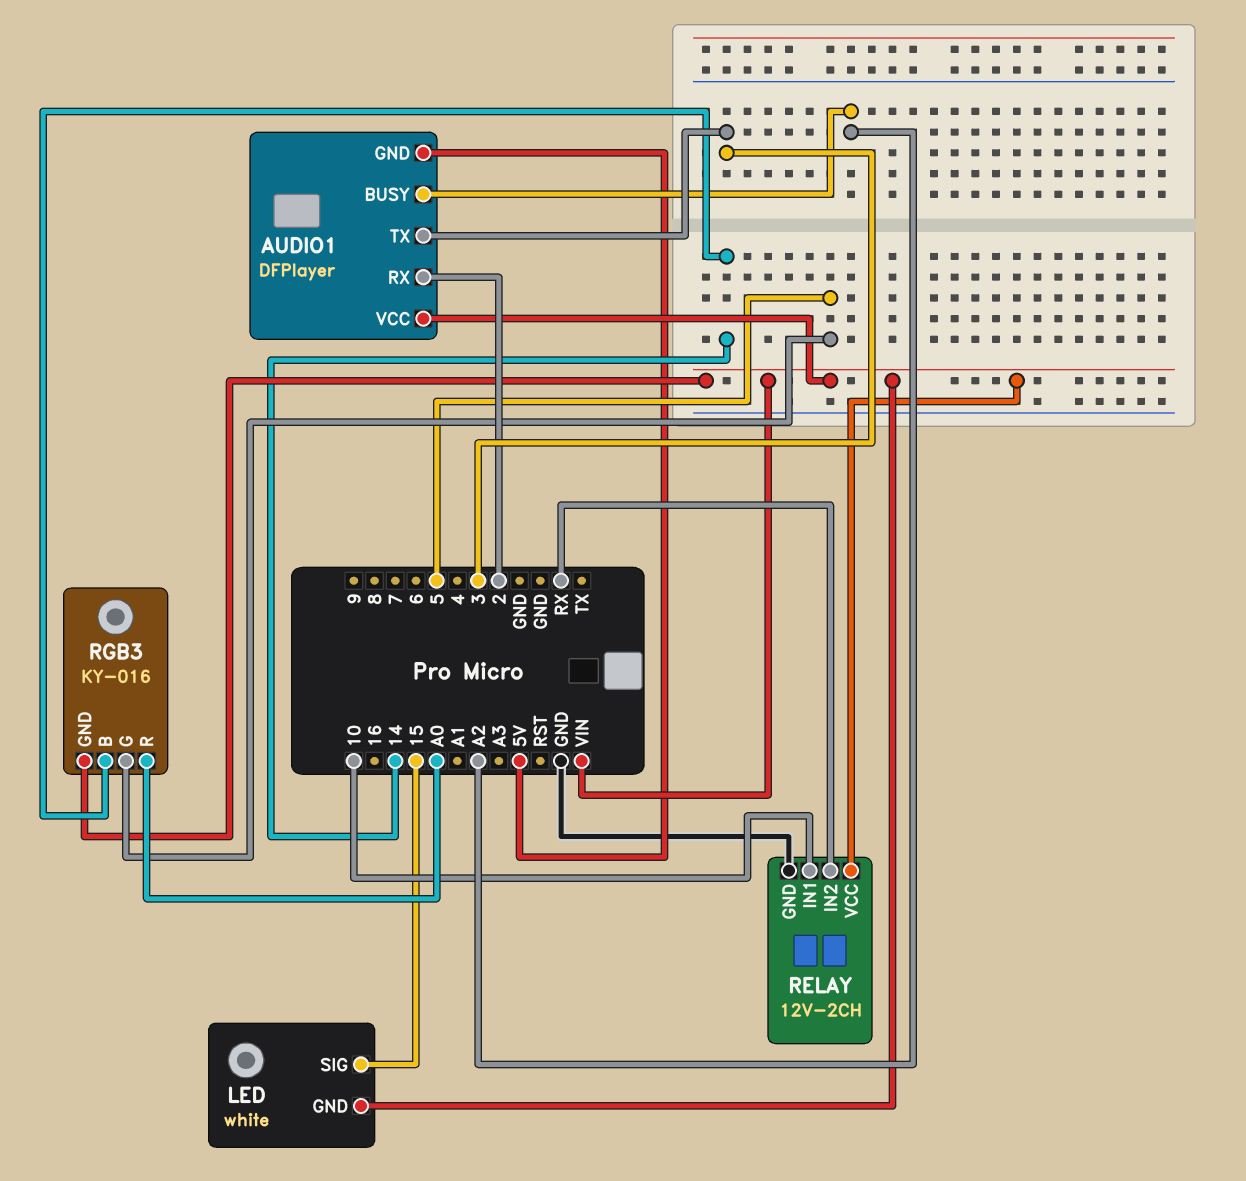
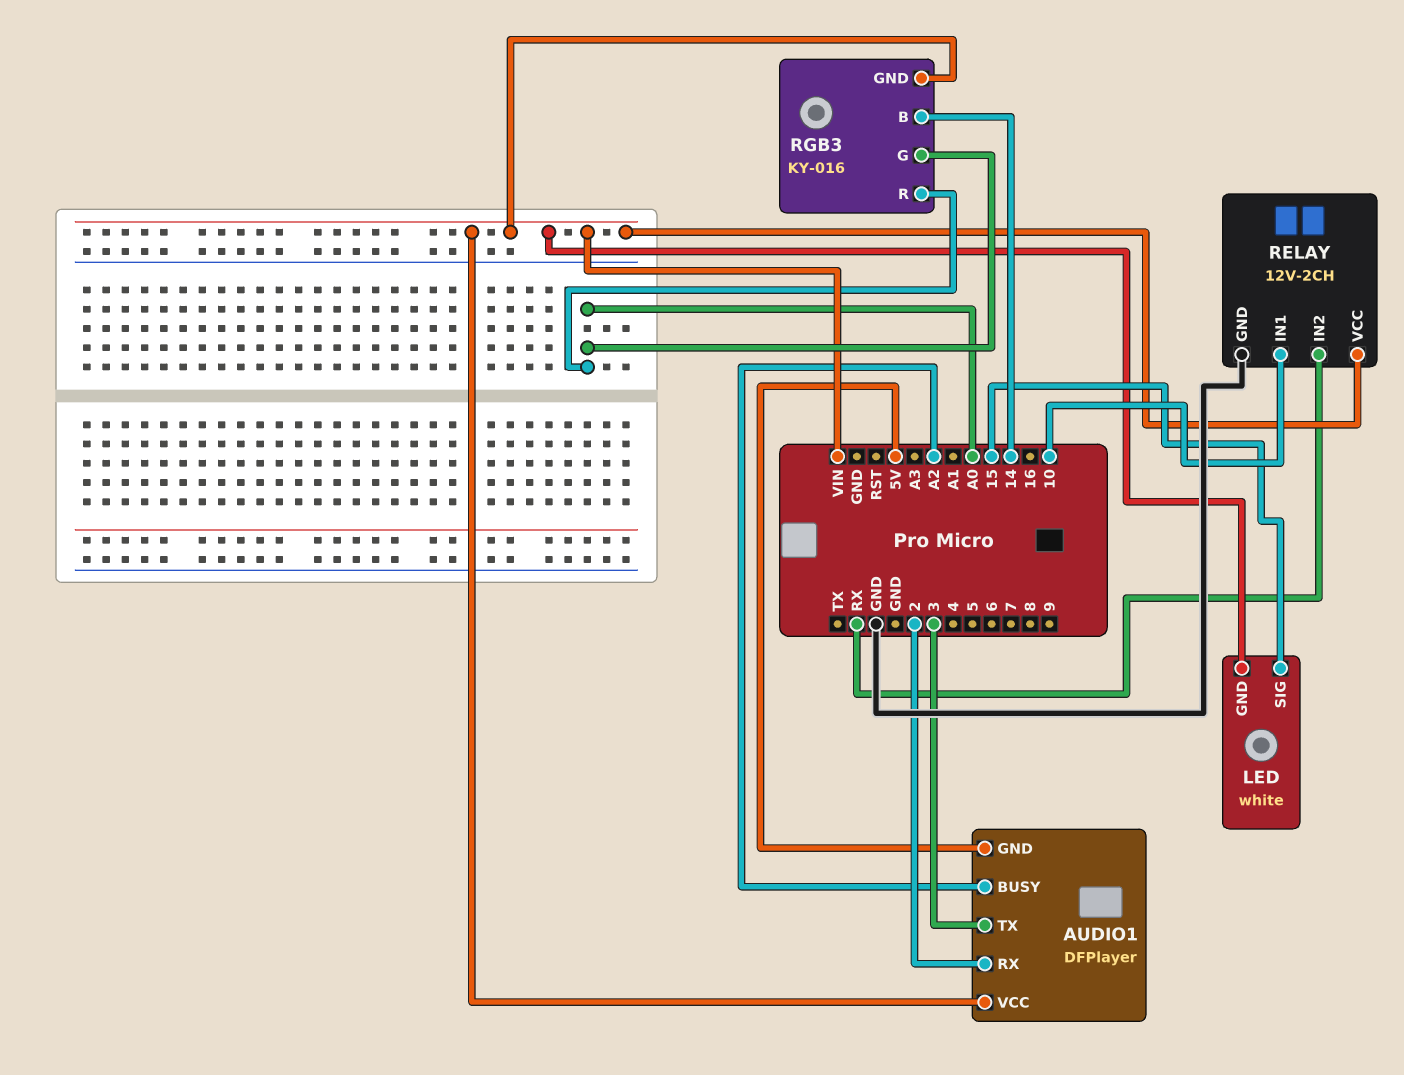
RGB3 pin G: 5 -> A0

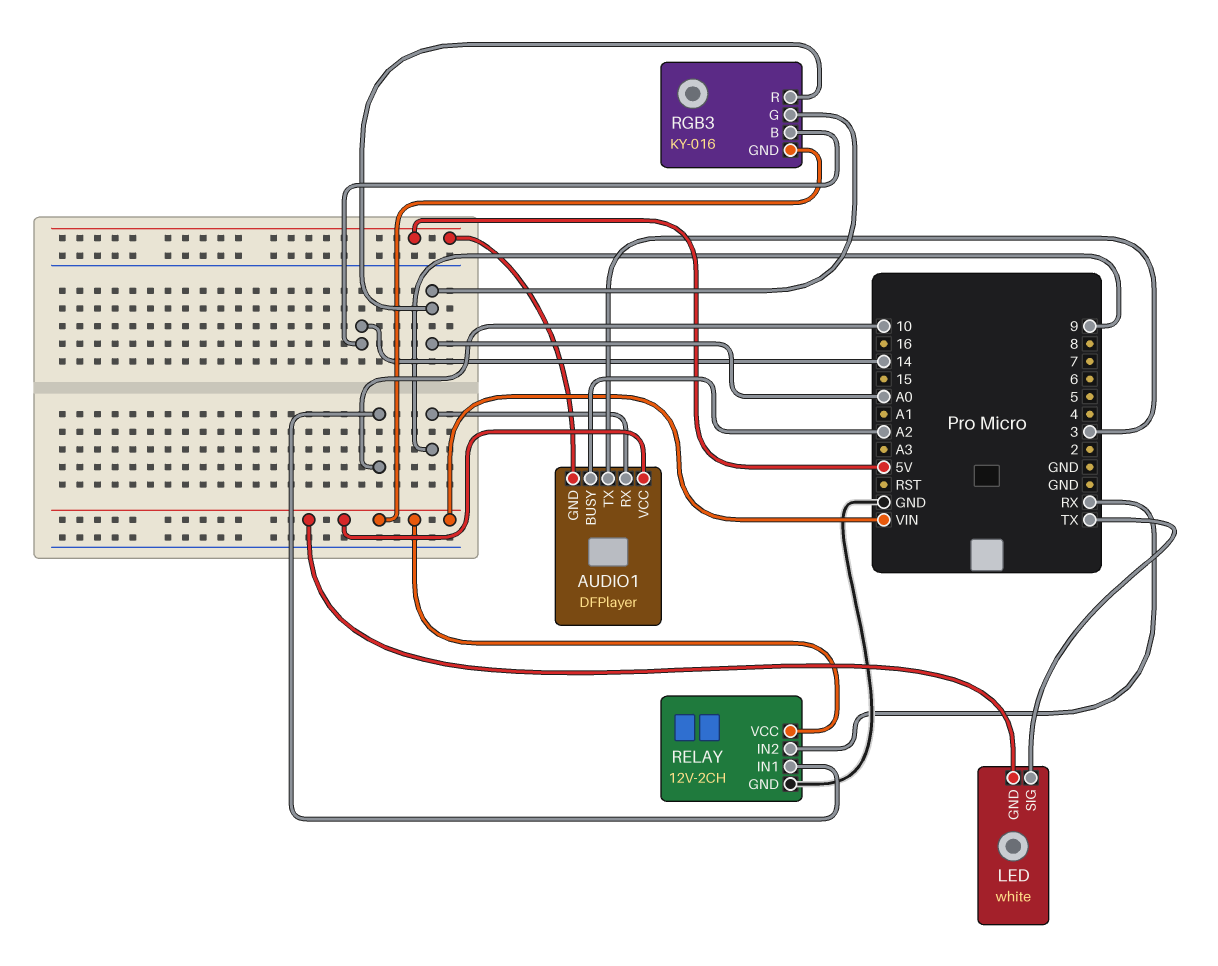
AUDIO1 pin RX: 2 -> 9
LED pin SIG: 15 -> TX

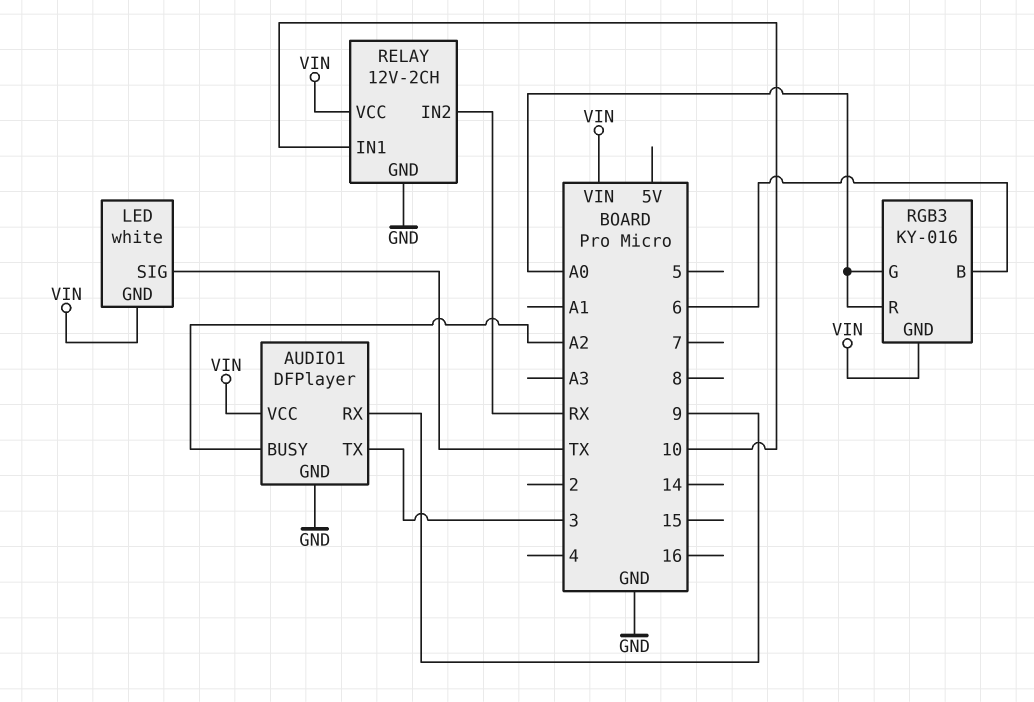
AUDIO1 pin GND: 5V -> GND
RGB3 pin B: 14 -> 6

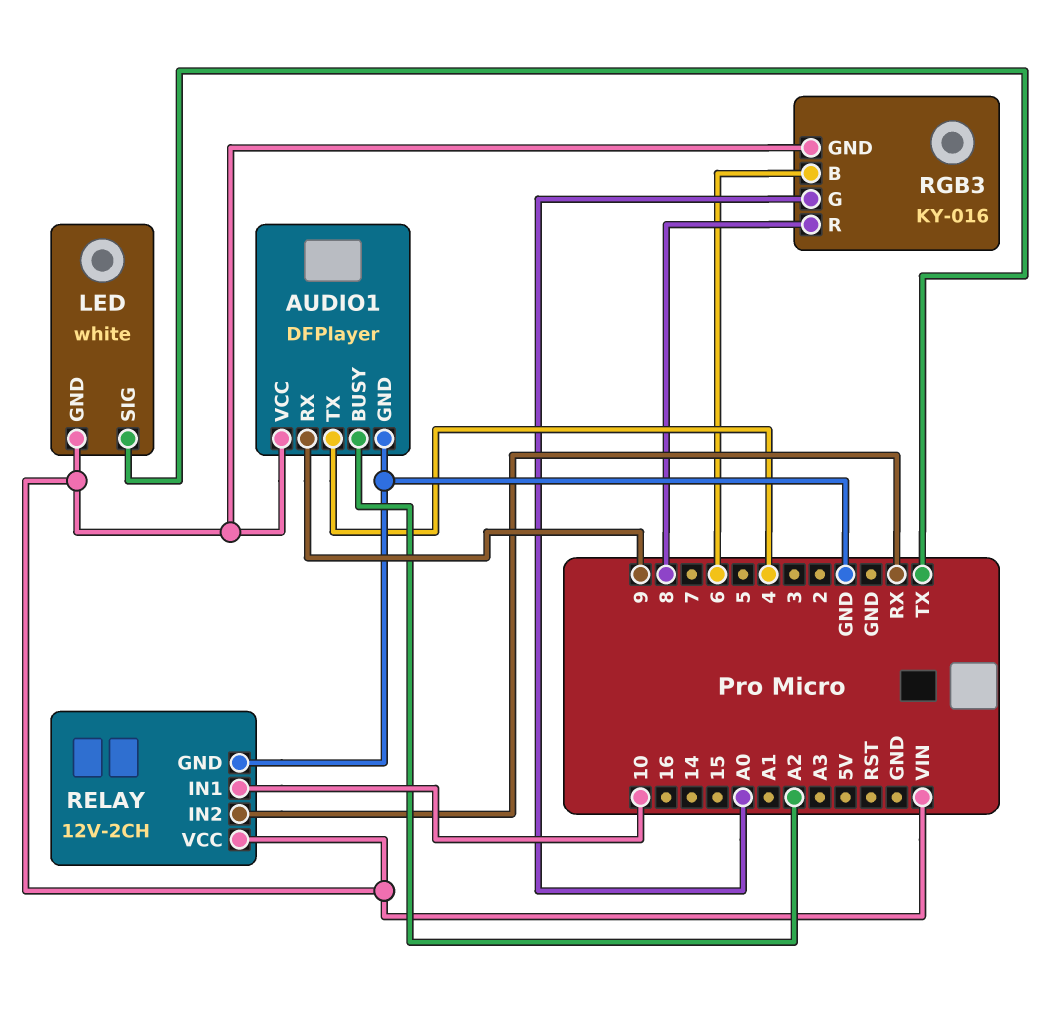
AUDIO1 pin TX: 3 -> 4
RGB3 pin R: A0 -> 8

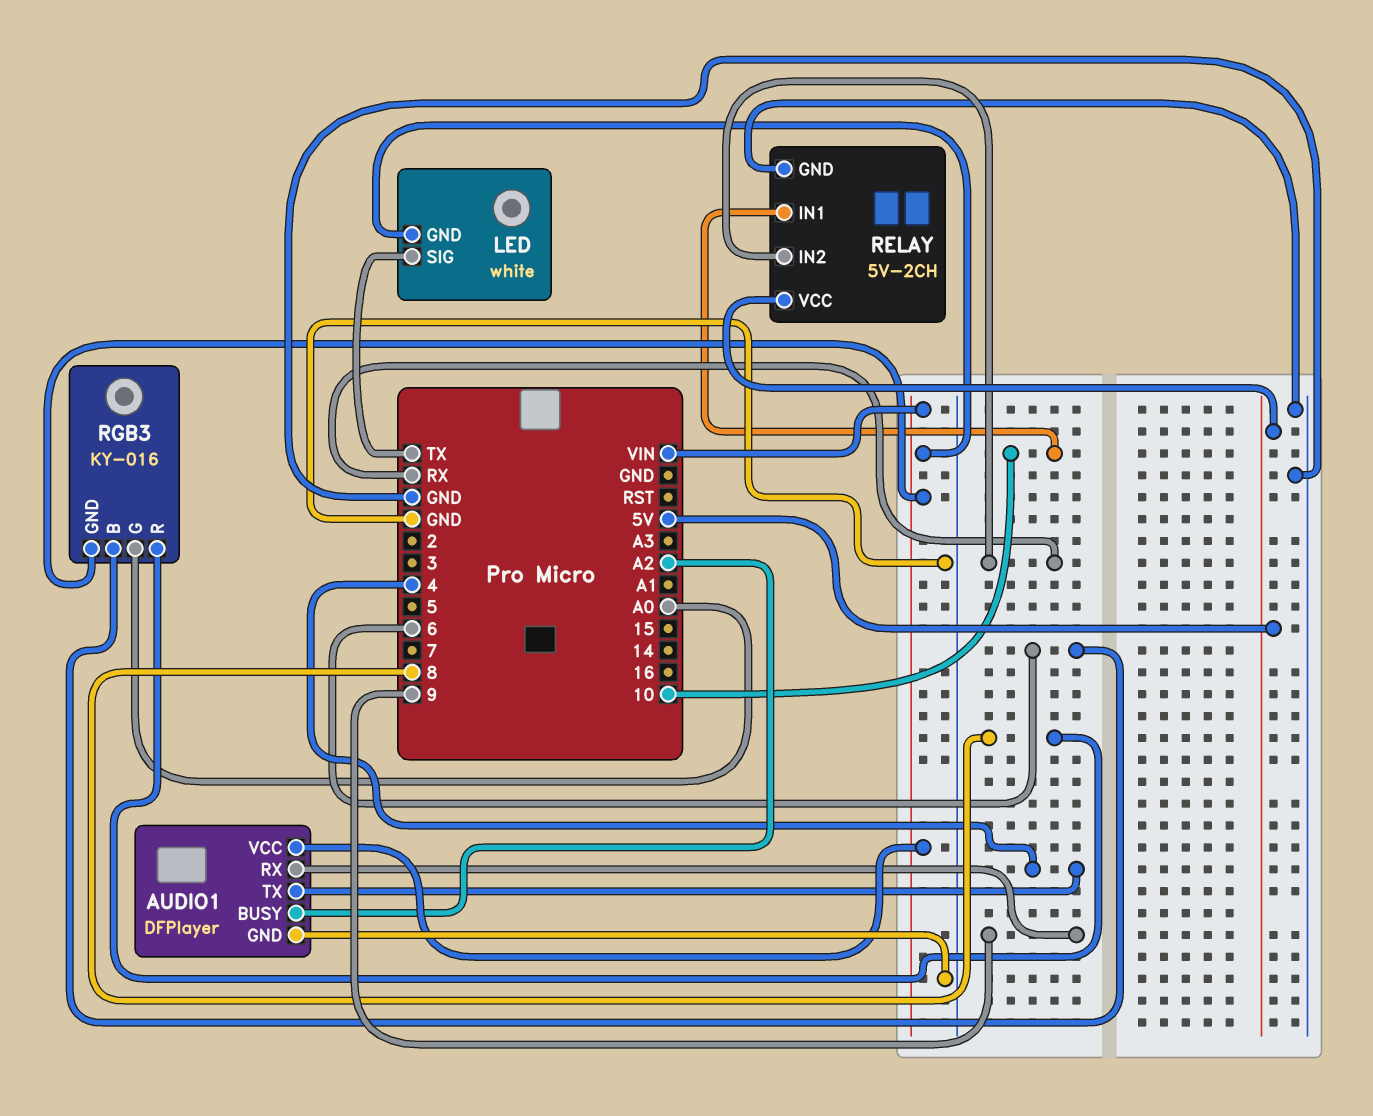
RELAY: 12V-2CH -> 5V-2CH
RELAY pin VCC: VIN -> 5V

